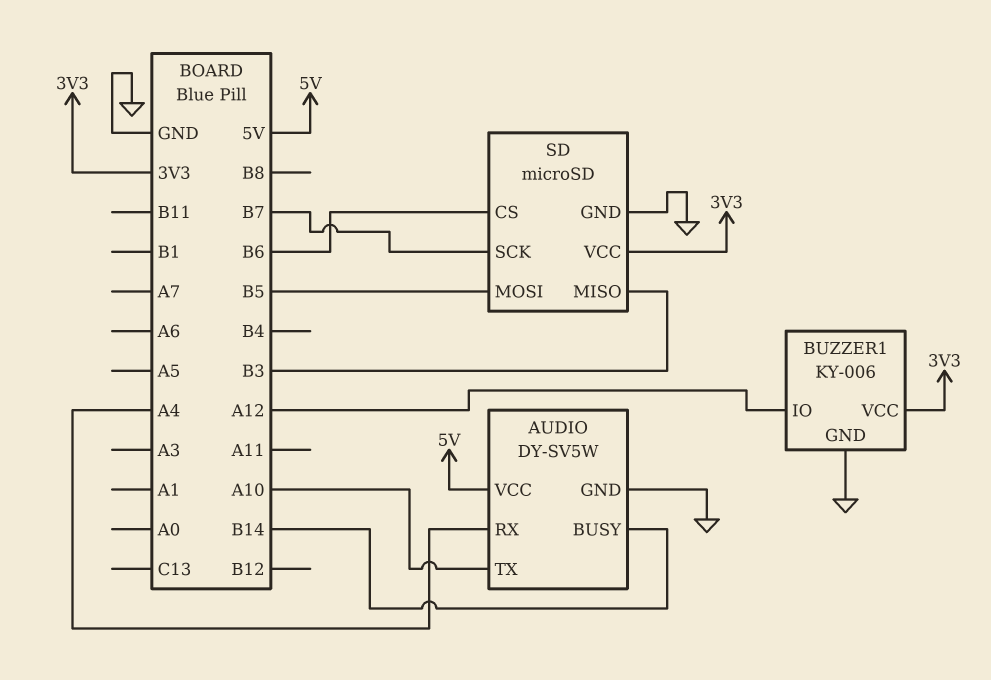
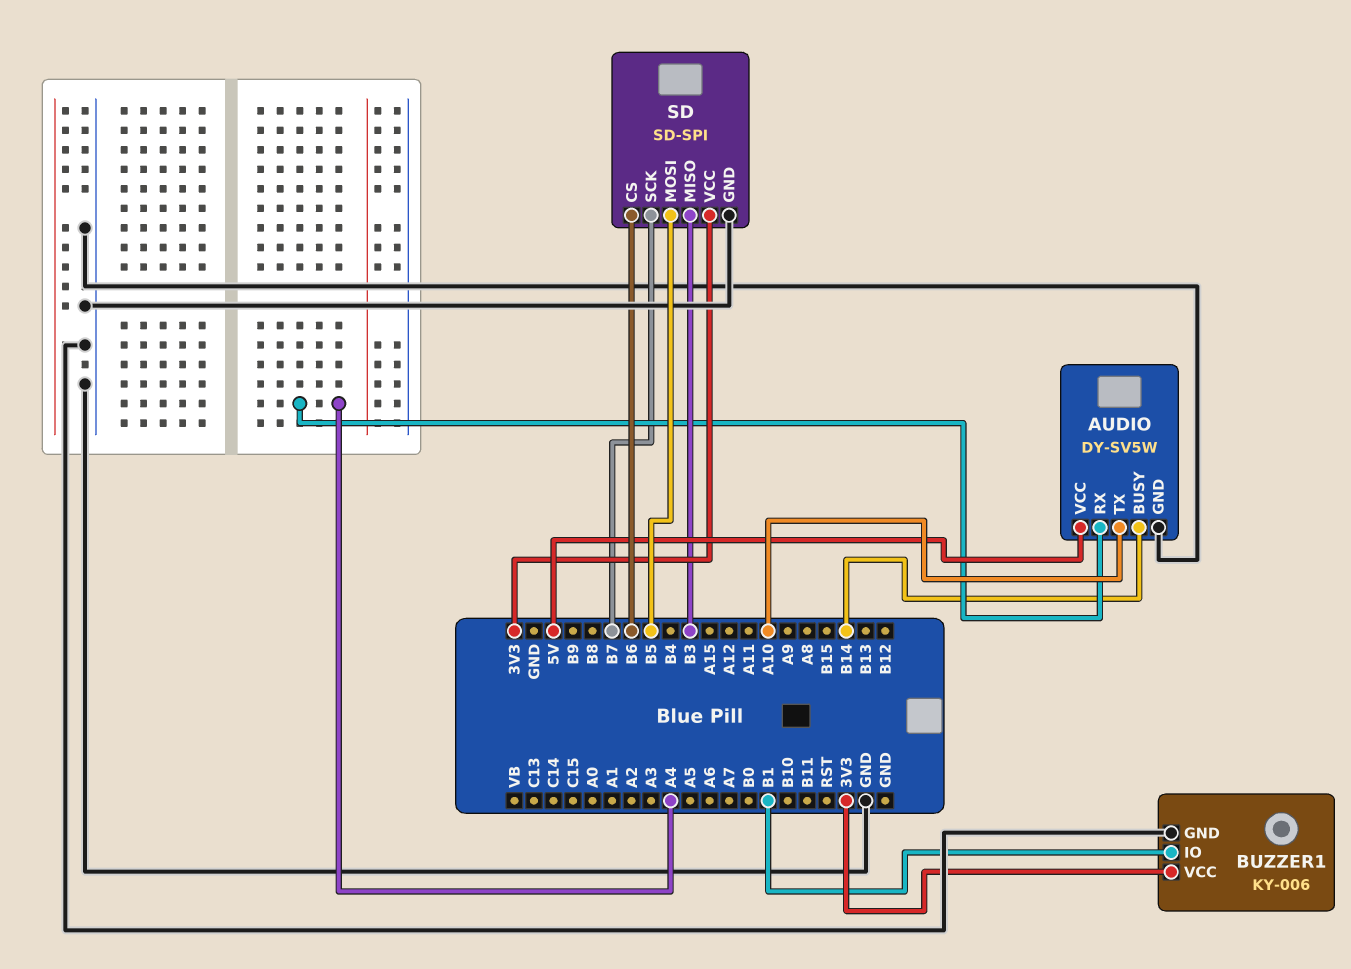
BUZZER1 pin IO: A12 -> B1
SD: microSD -> SD-SPI

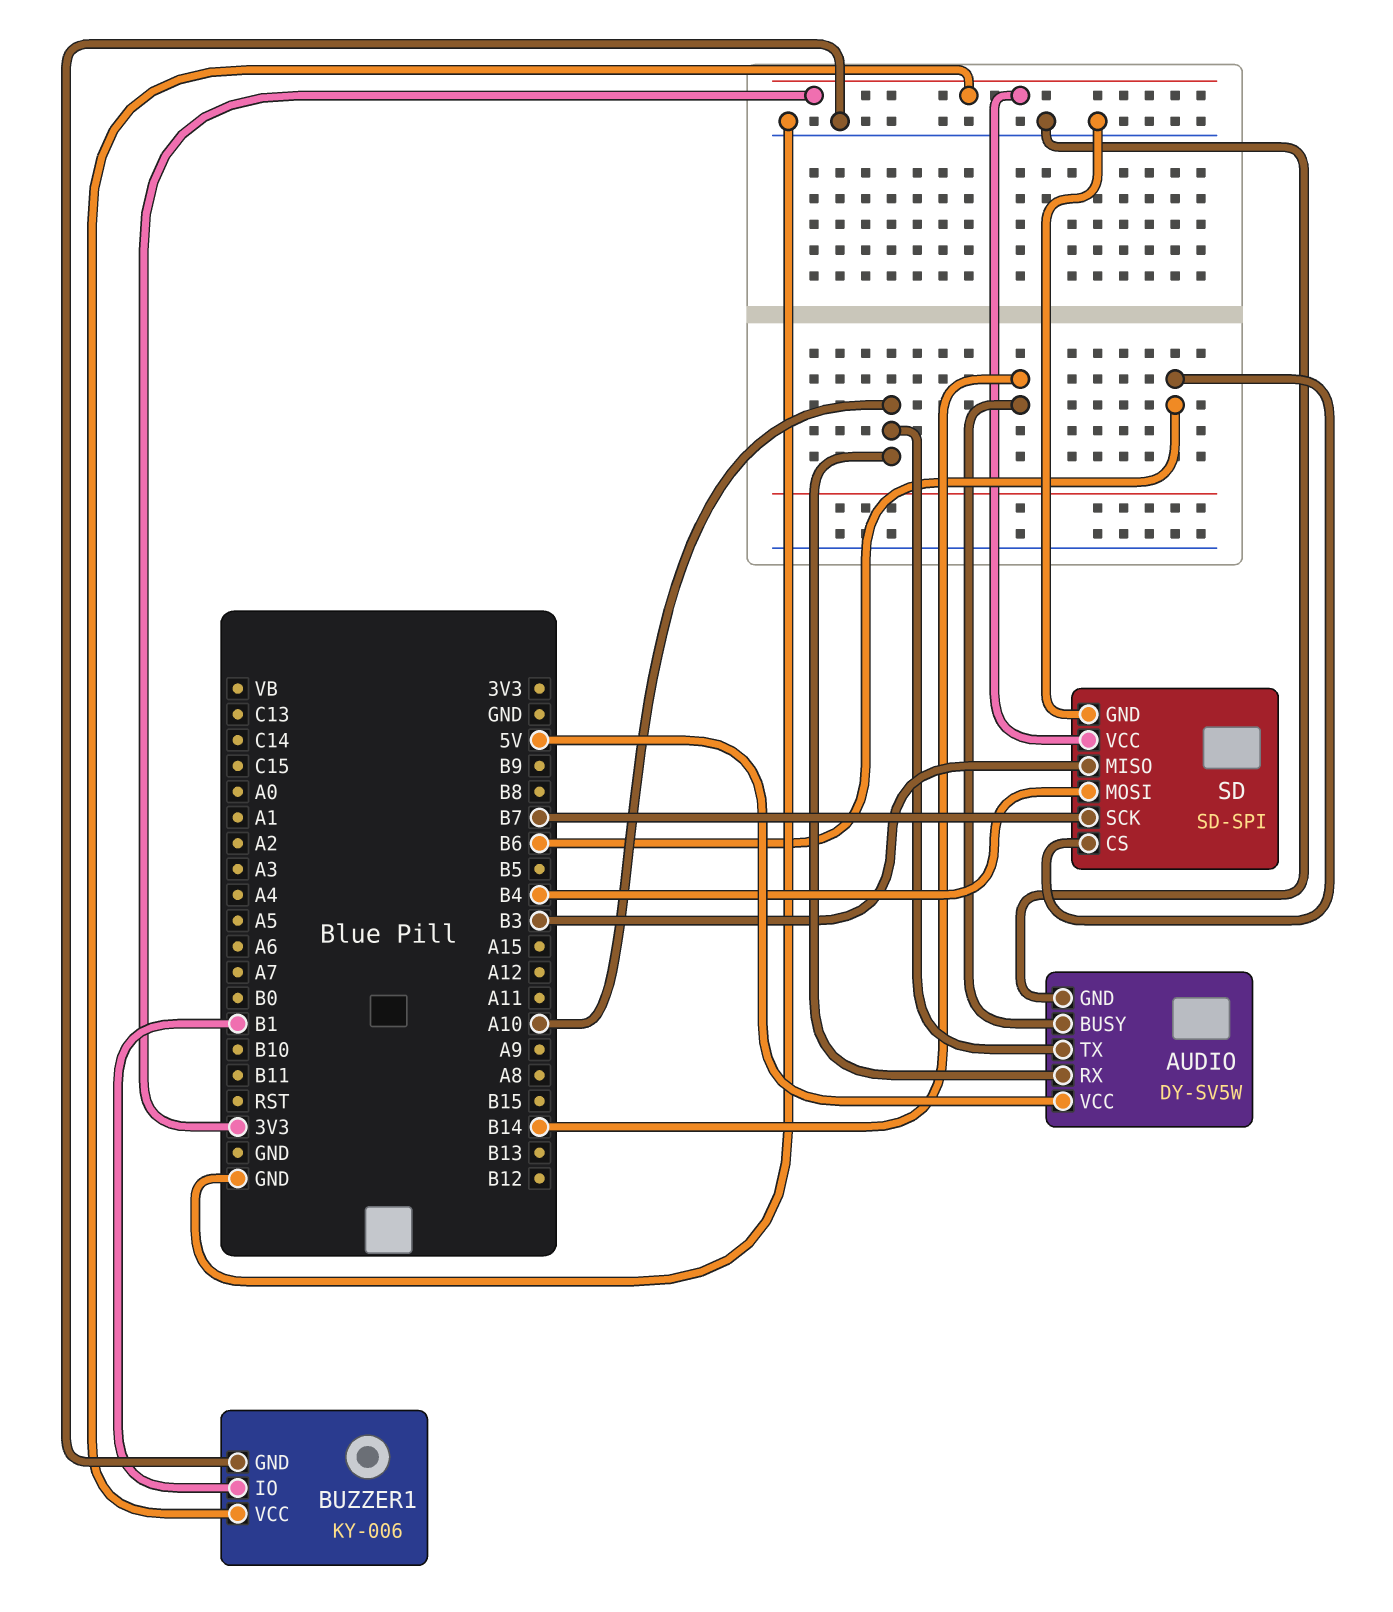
AUDIO pin RX: A4 -> A10
SD pin MOSI: B5 -> B4

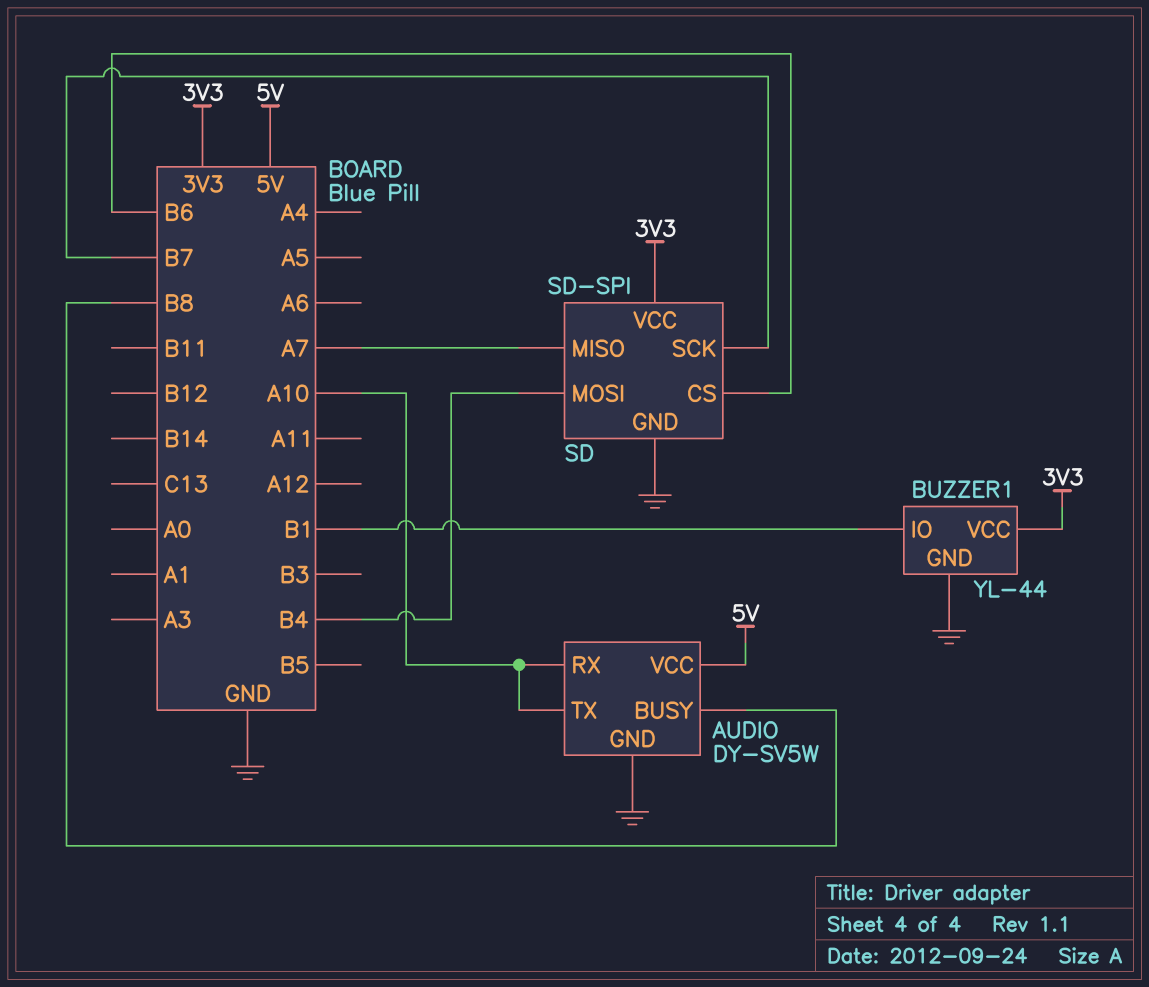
AUDIO pin BUSY: B14 -> B8
BUZZER1: KY-006 -> YL-44
SD pin MISO: B3 -> A7

